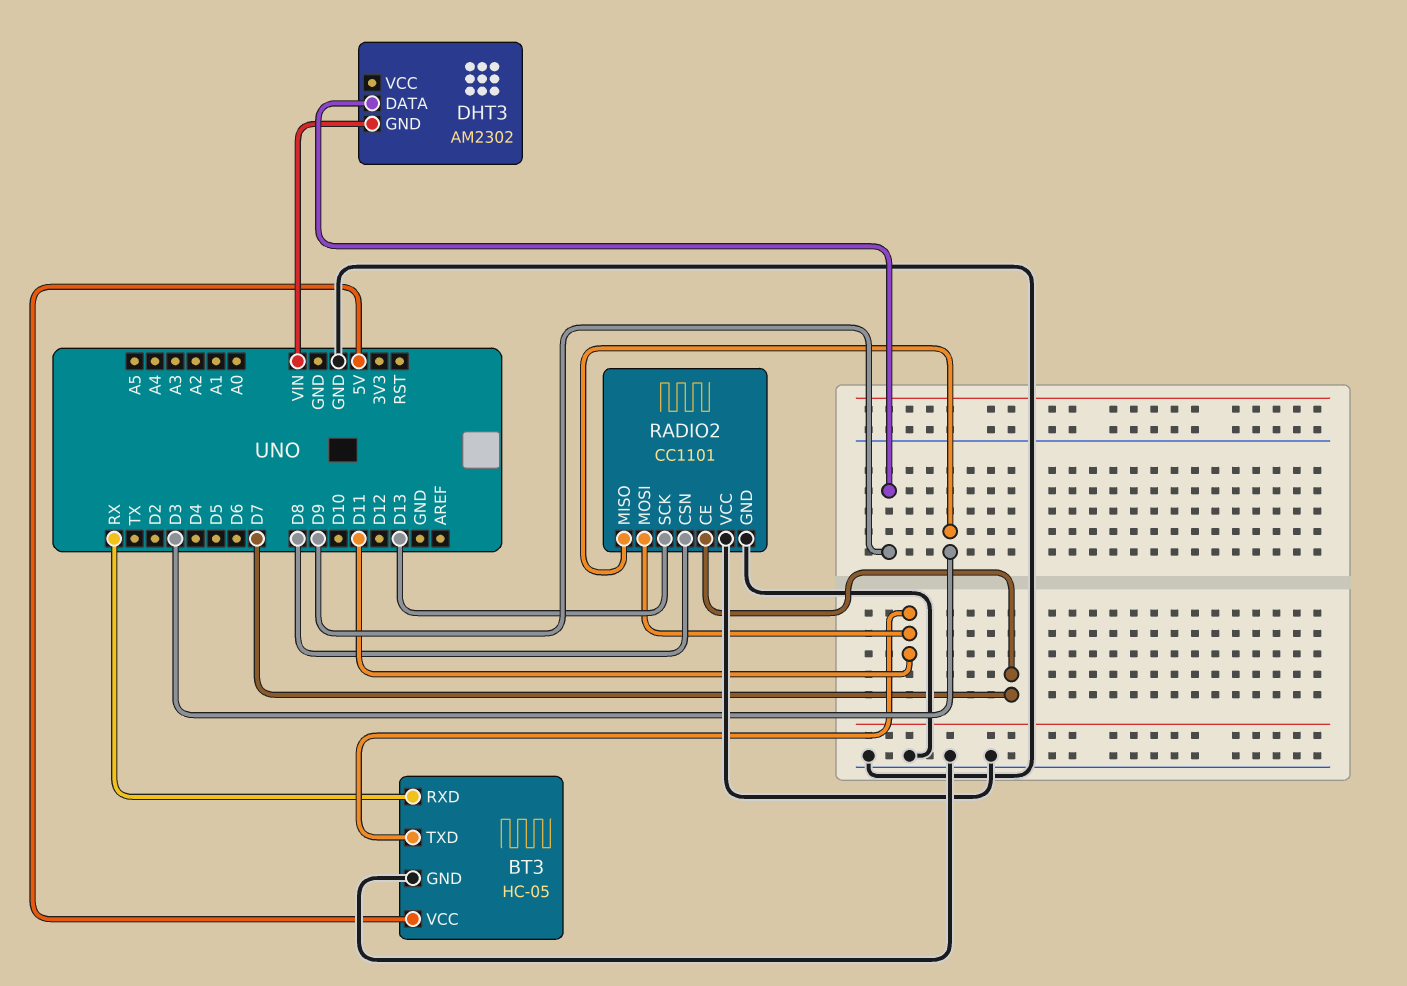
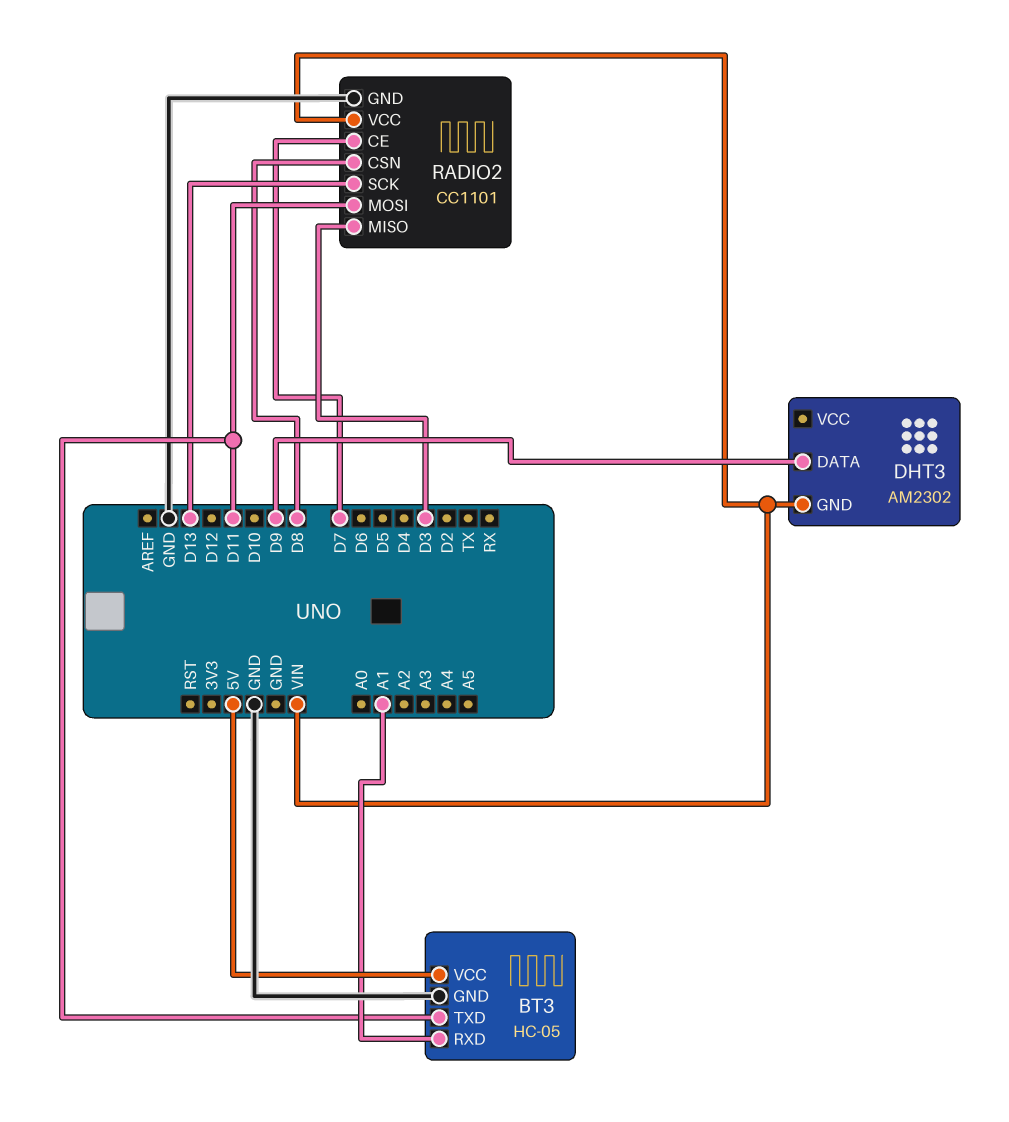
BT3 pin RXD: RX -> A1
RADIO2 pin VCC: GND -> VIN

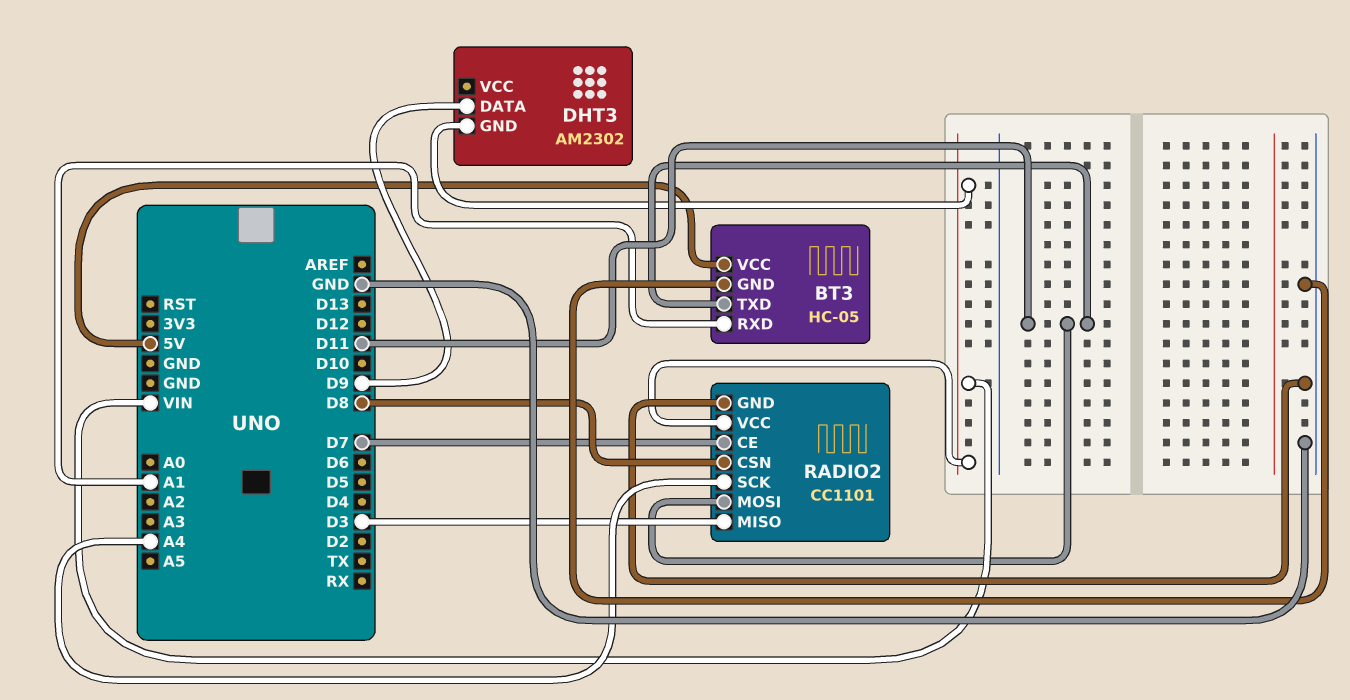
RADIO2 pin SCK: D13 -> A4

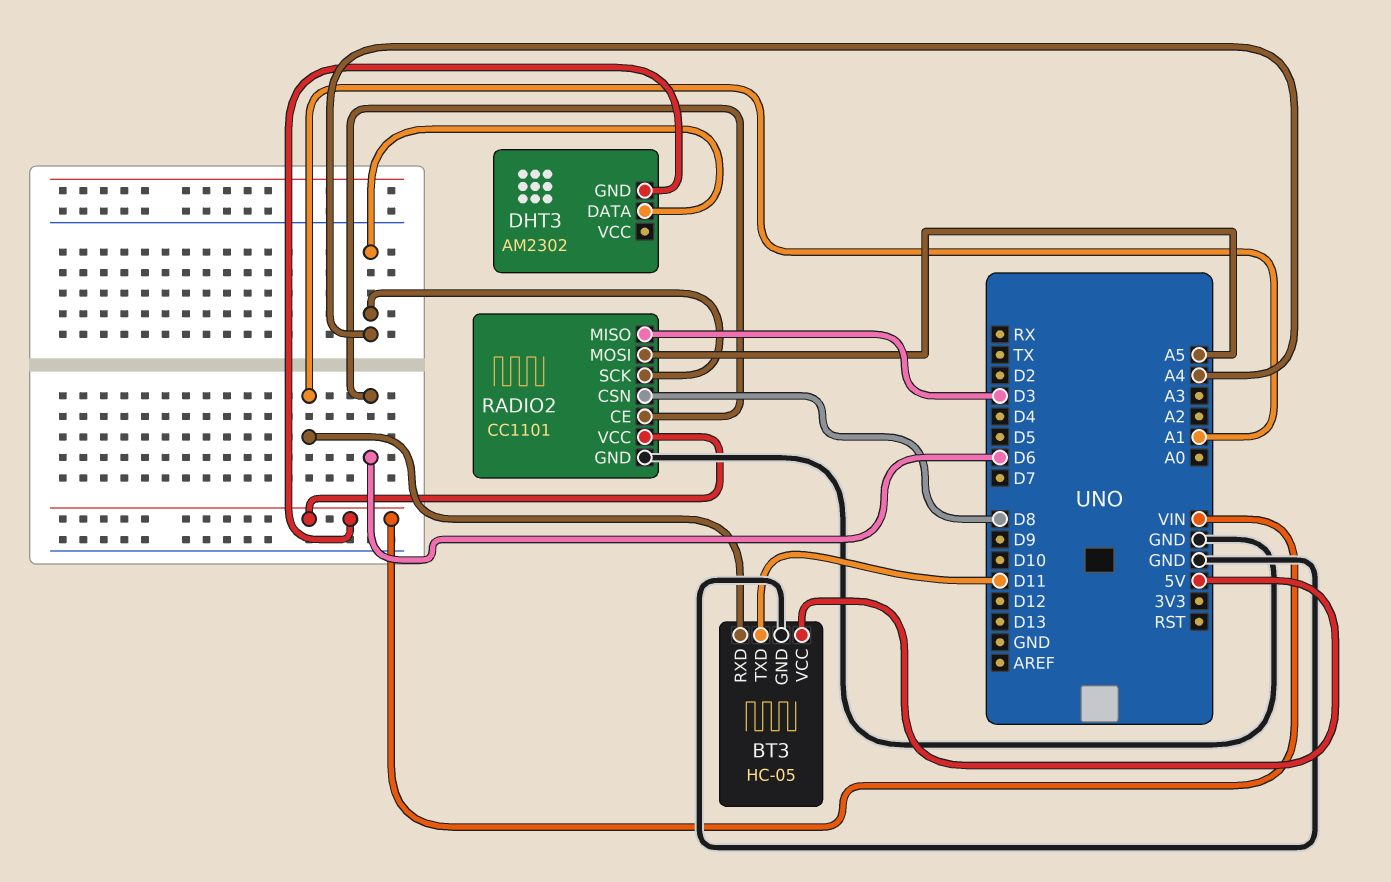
DHT3 pin DATA: D9 -> A4
RADIO2 pin CE: D7 -> D6
RADIO2 pin MOSI: D11 -> A5

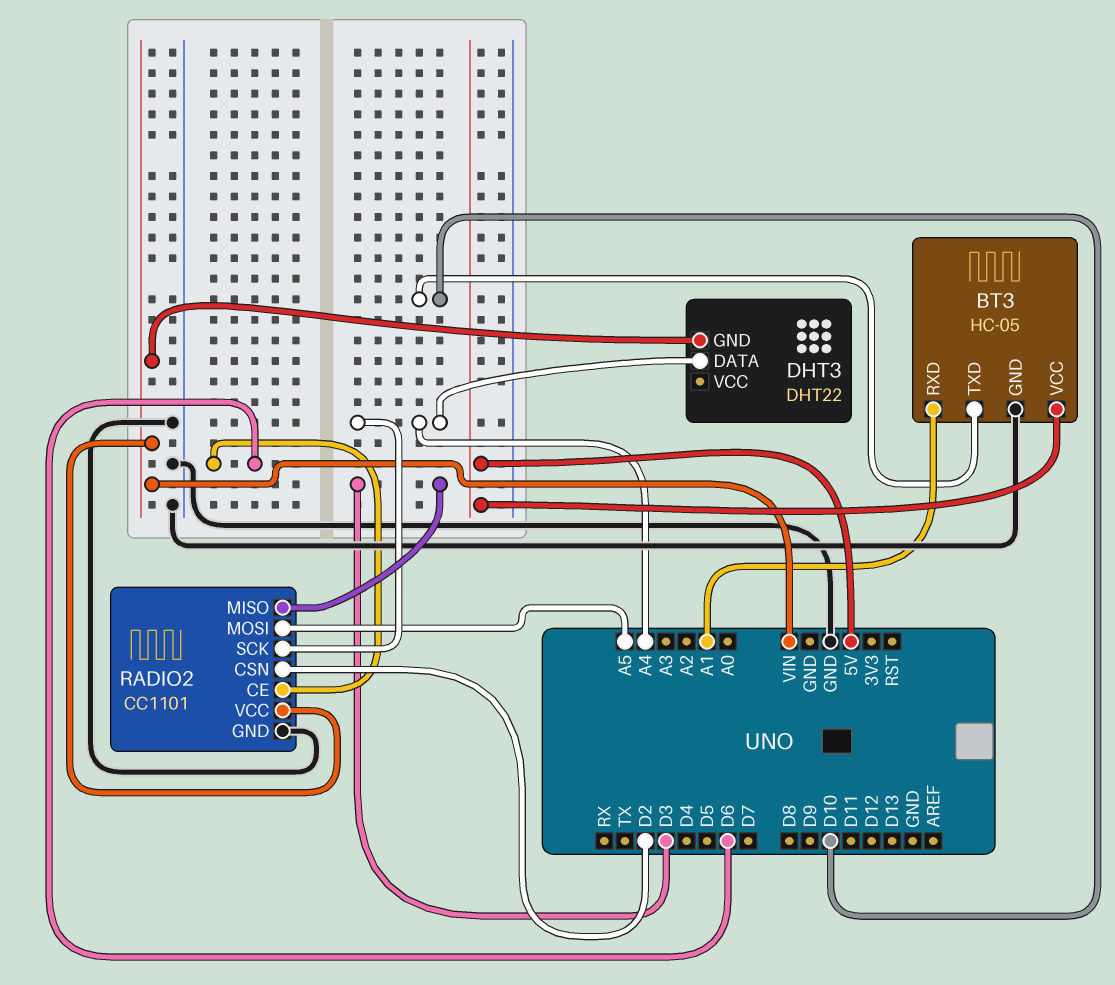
BT3 pin TXD: D11 -> D10
DHT3: AM2302 -> DHT22
RADIO2 pin CSN: D8 -> D2

